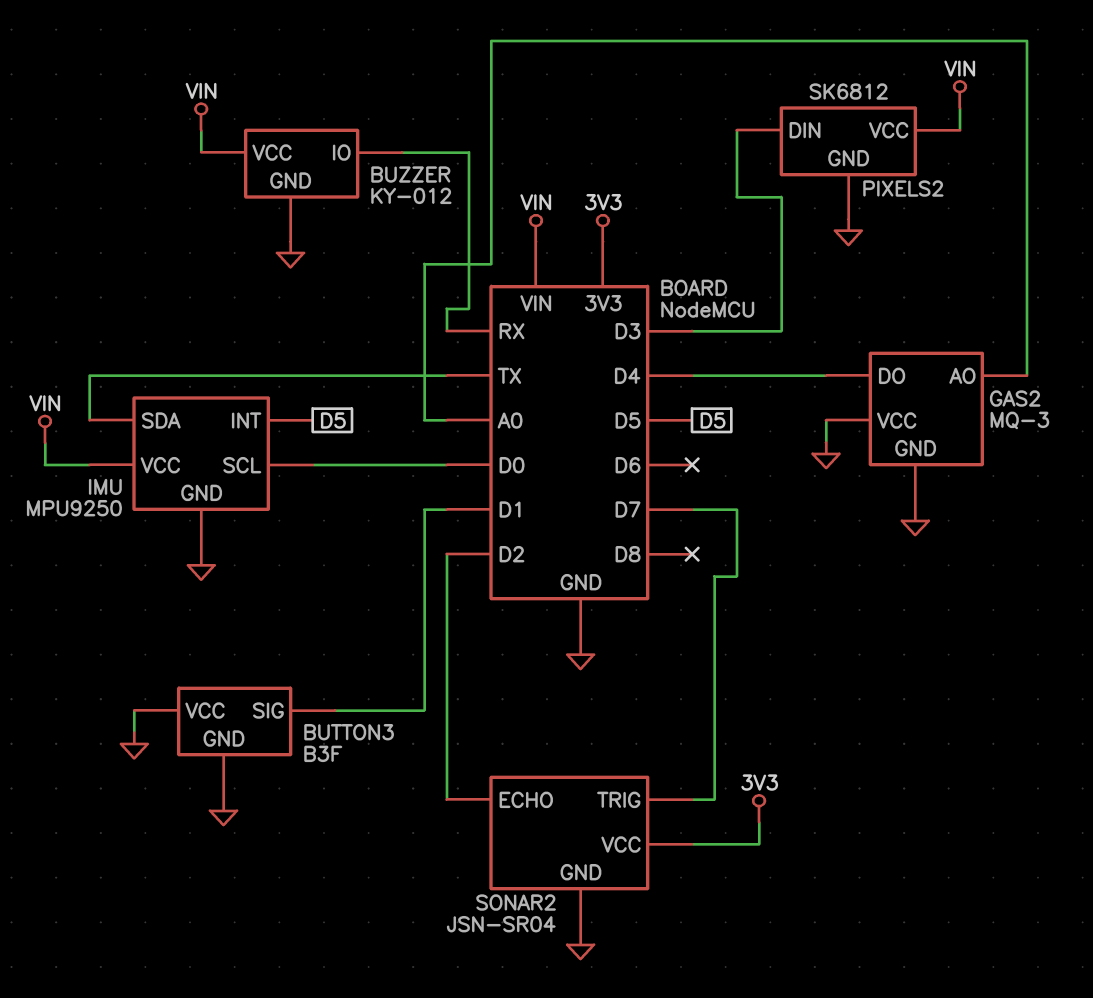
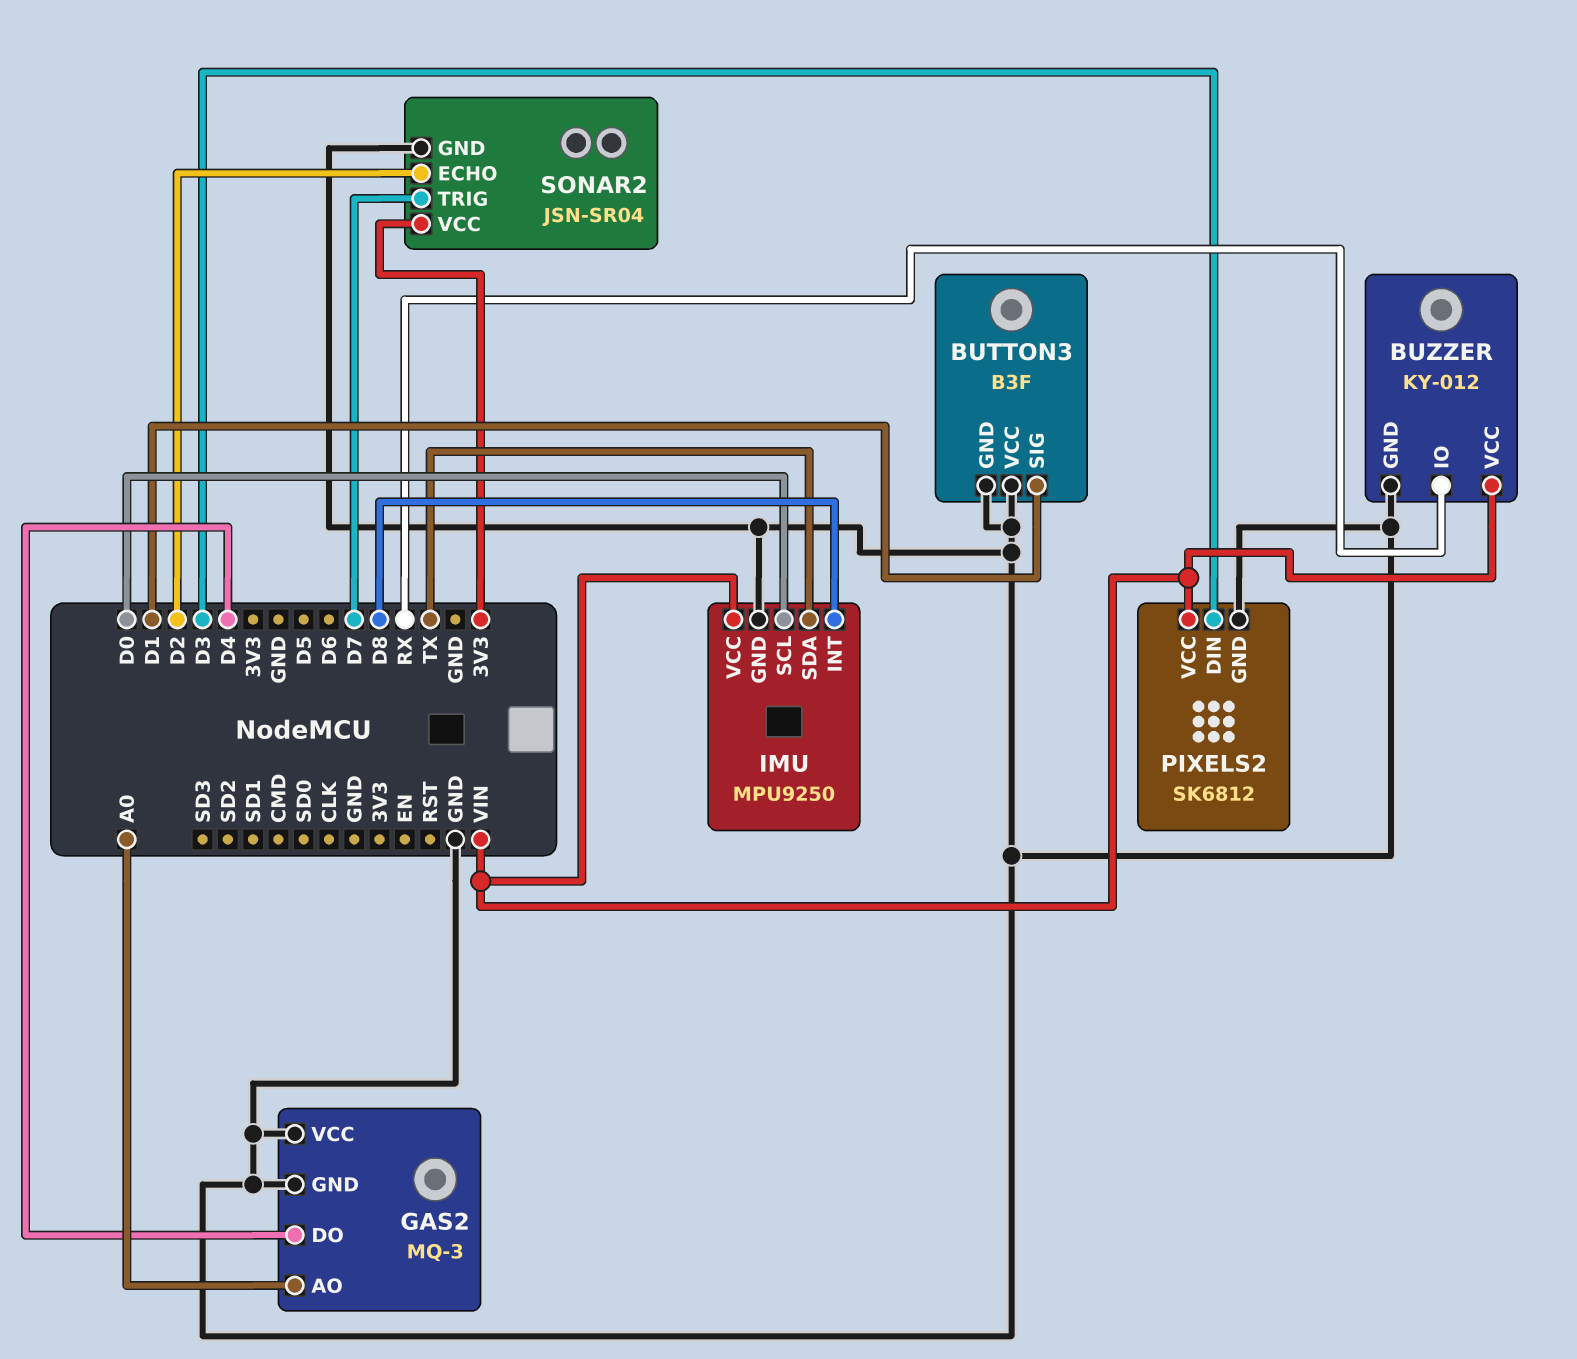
IMU pin INT: D5 -> D8

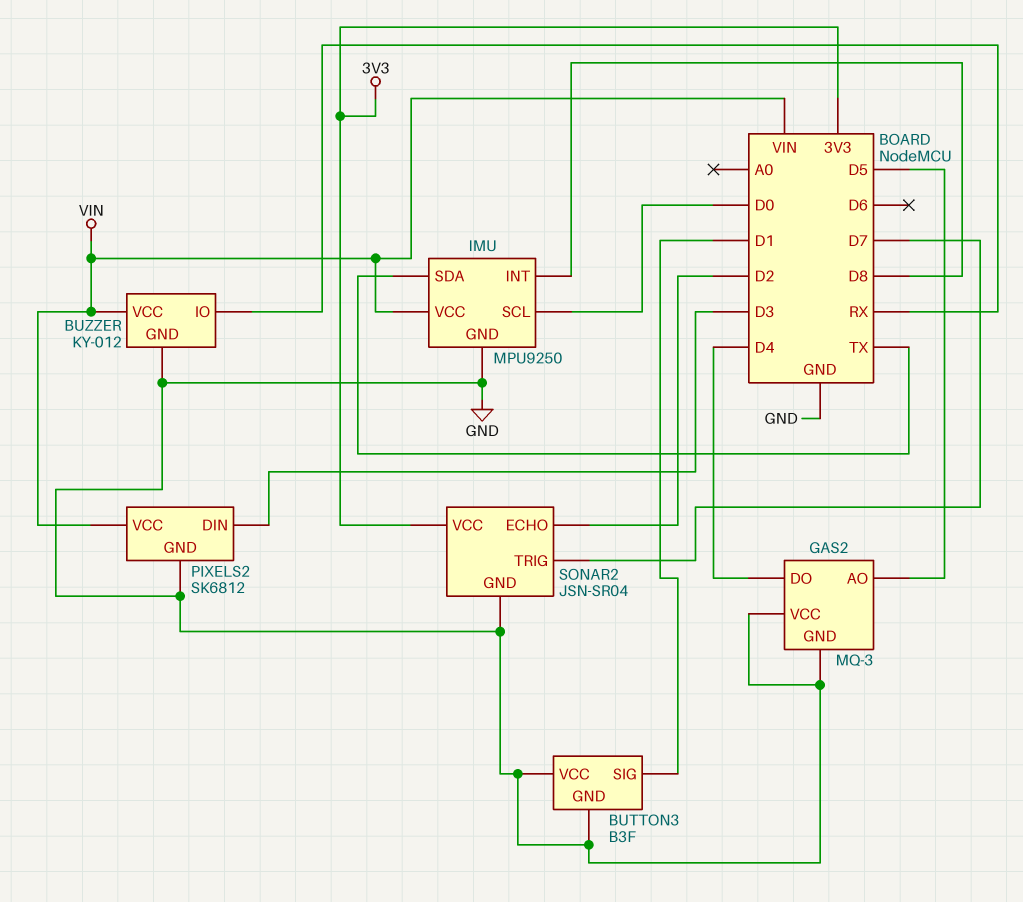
GAS2 pin AO: A0 -> D5

